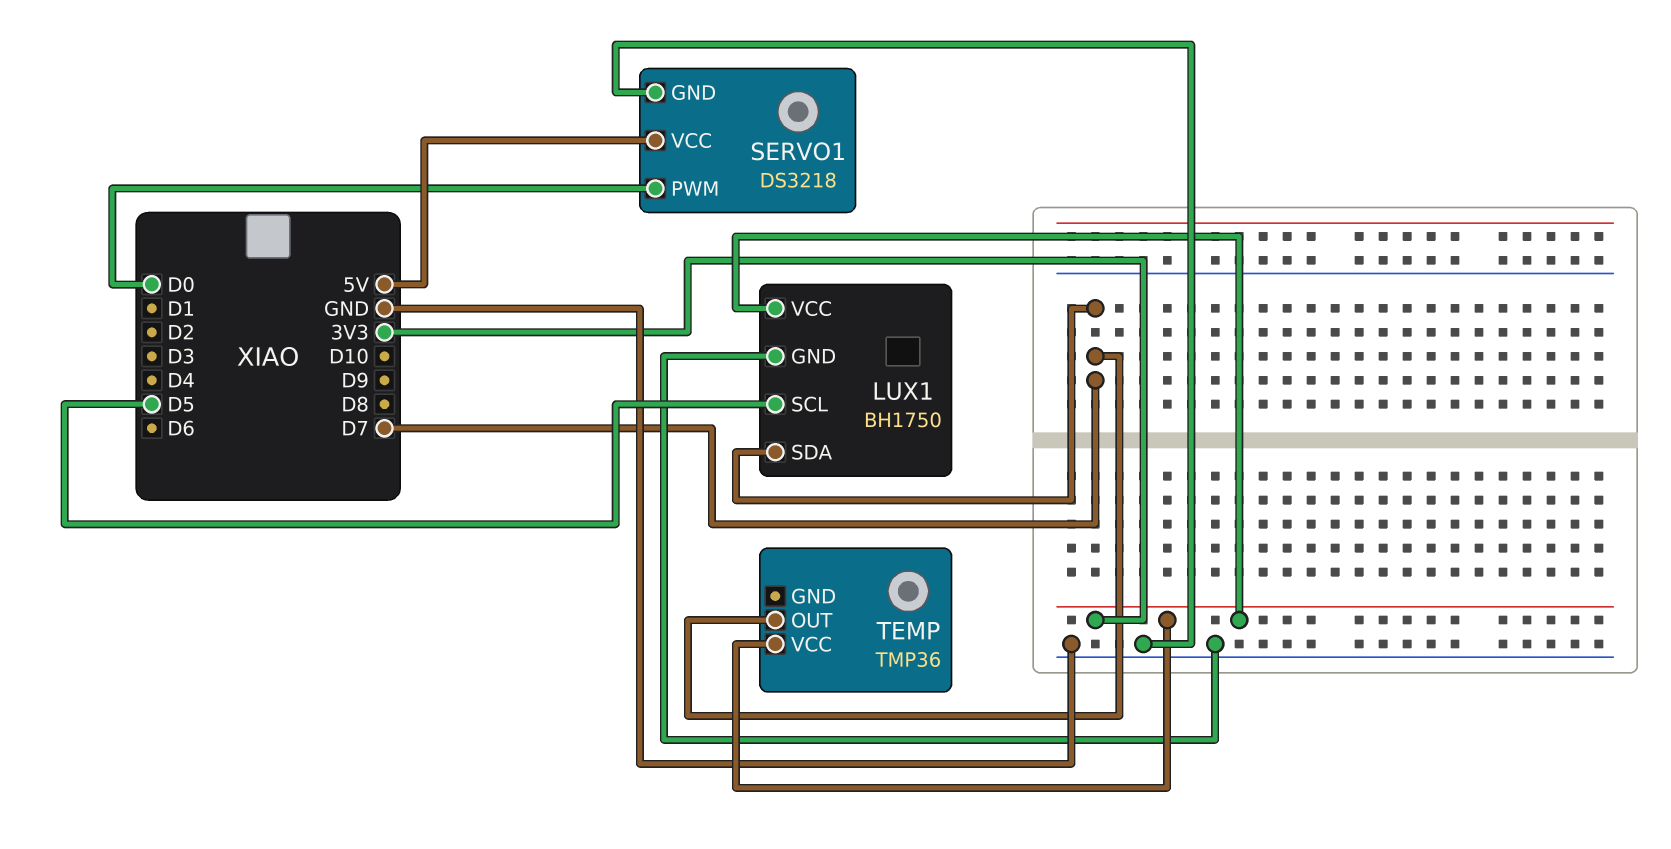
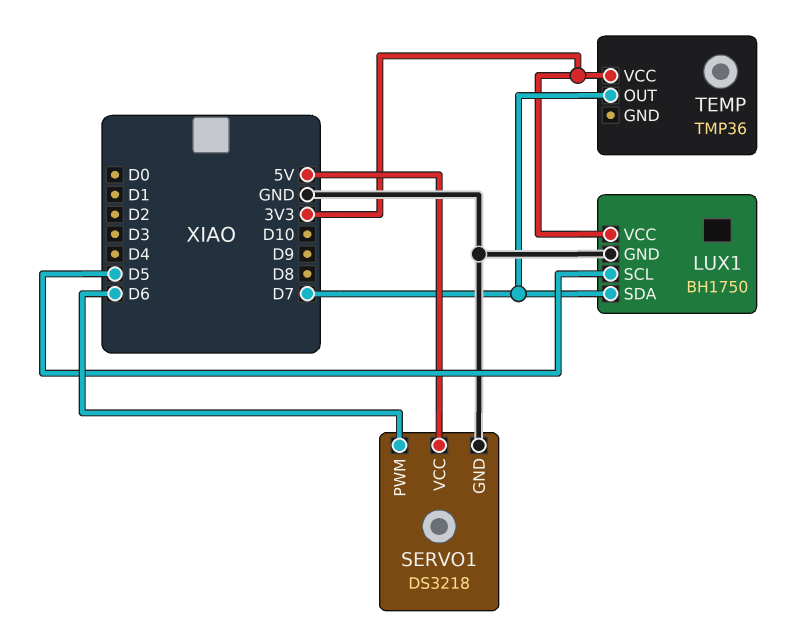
SERVO1 pin PWM: D0 -> D6

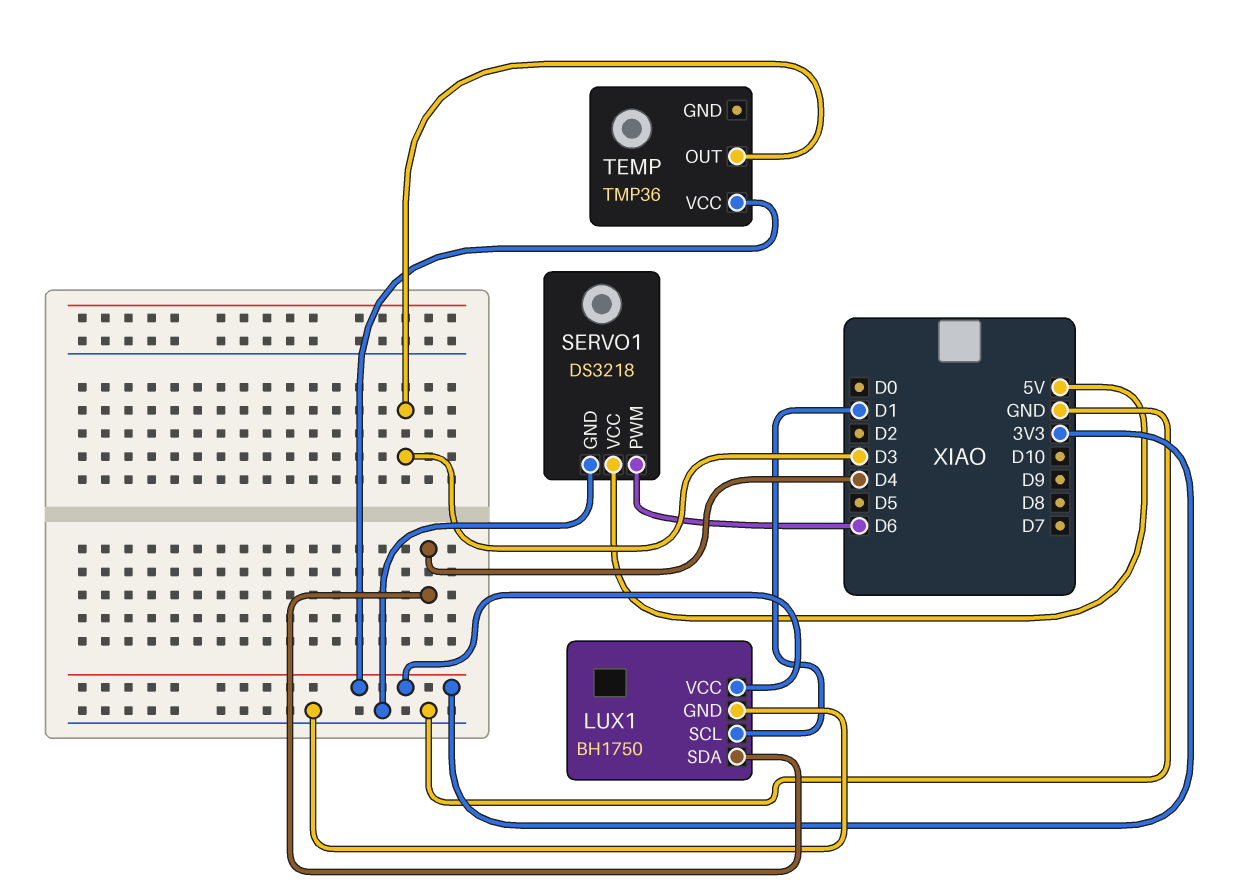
LUX1 pin SCL: D5 -> D1
LUX1 pin SDA: D7 -> D4
TEMP pin OUT: D7 -> D3

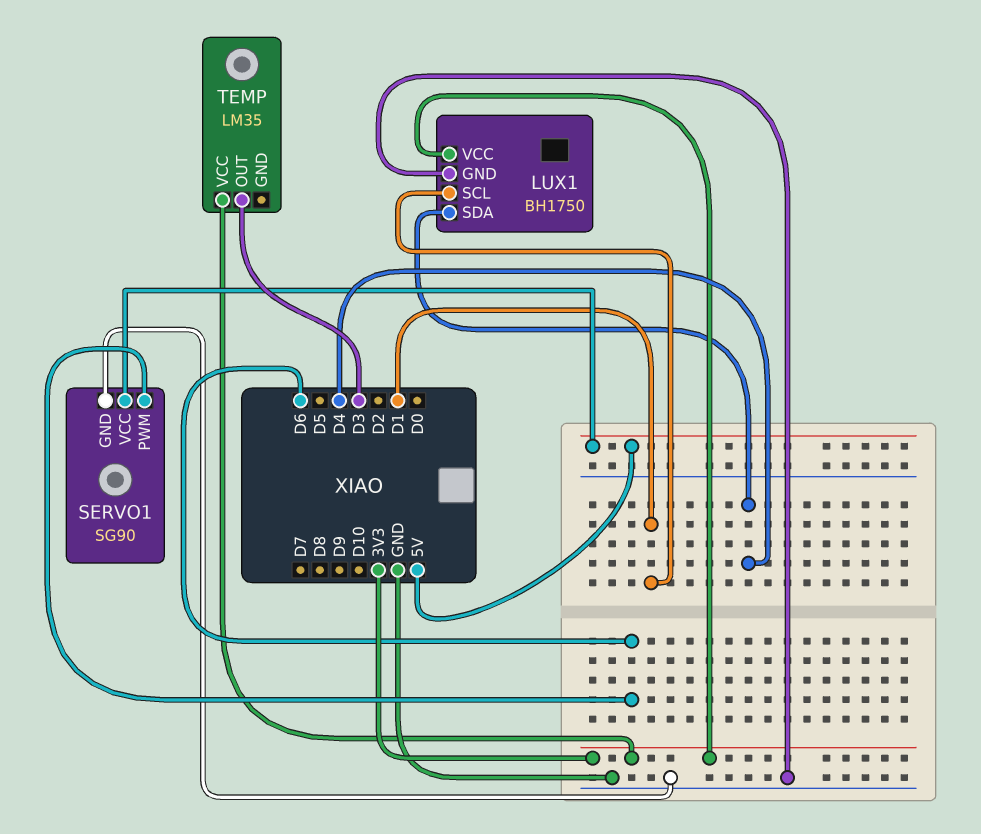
SERVO1: DS3218 -> SG90
TEMP: TMP36 -> LM35

